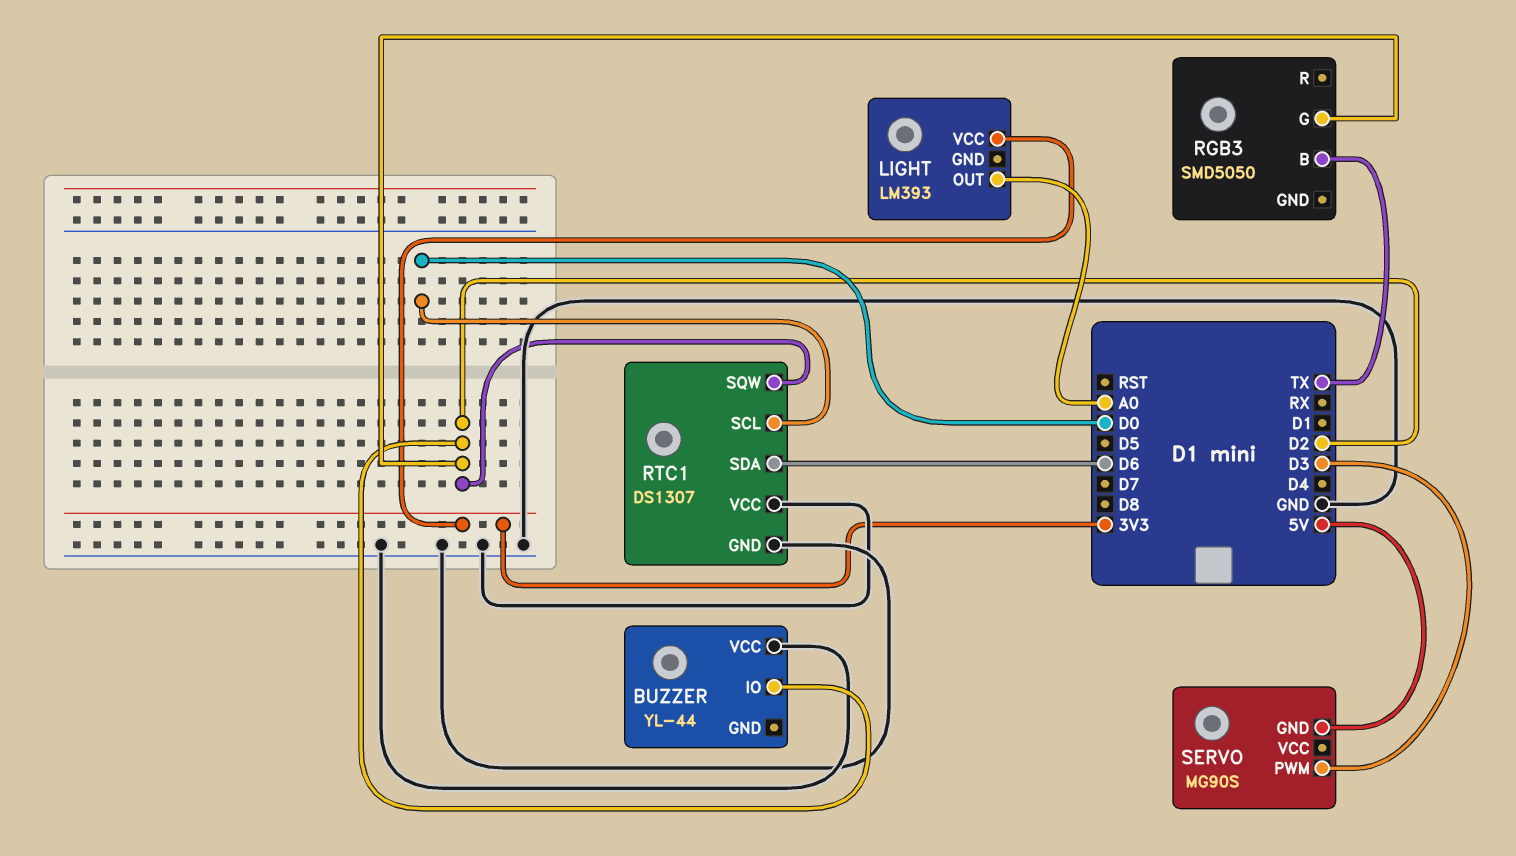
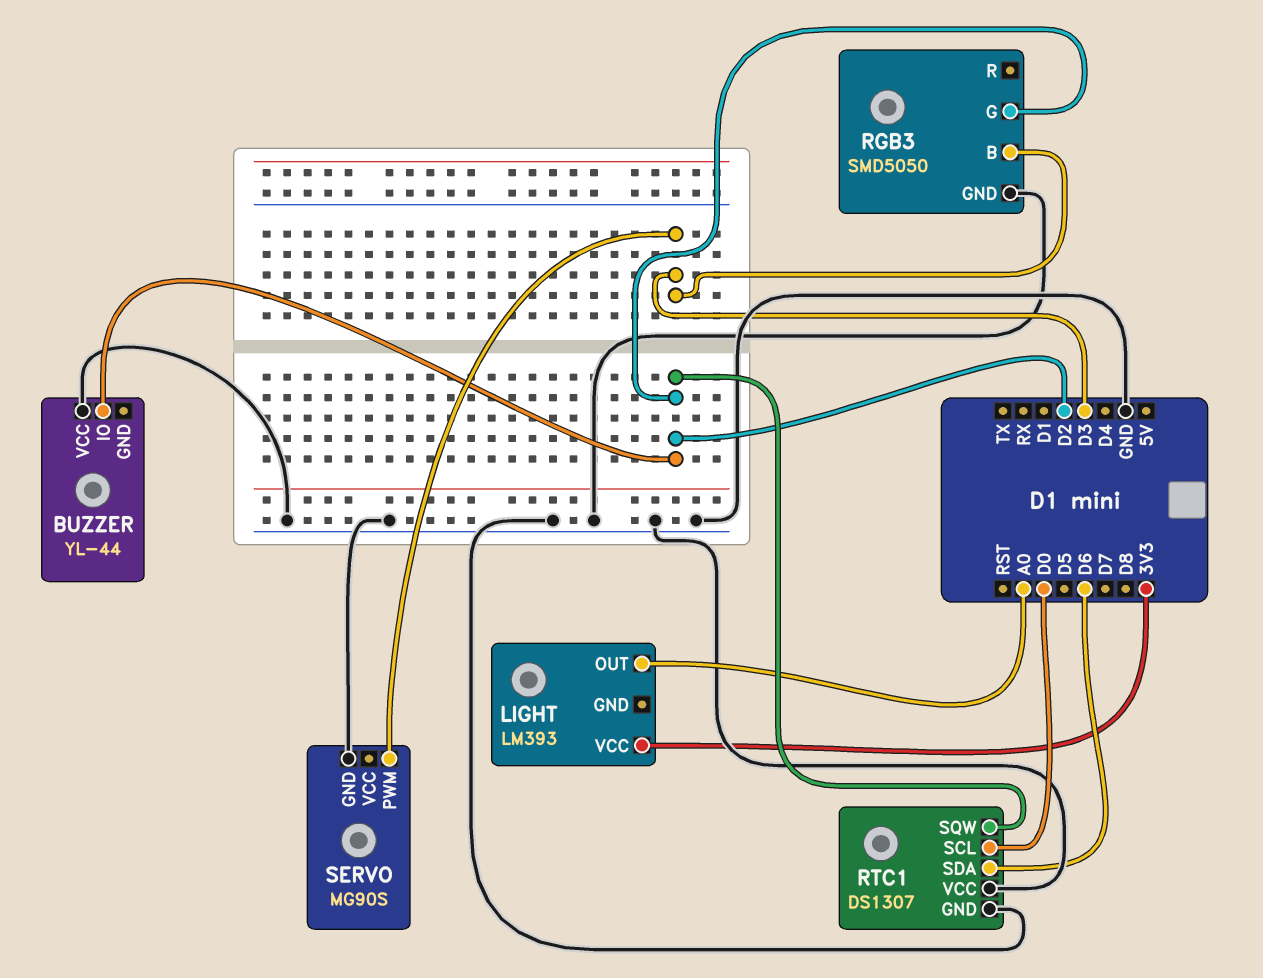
RGB3 pin B: TX -> D3
RGB3 pin GND: none -> GND
SERVO pin GND: 5V -> GND

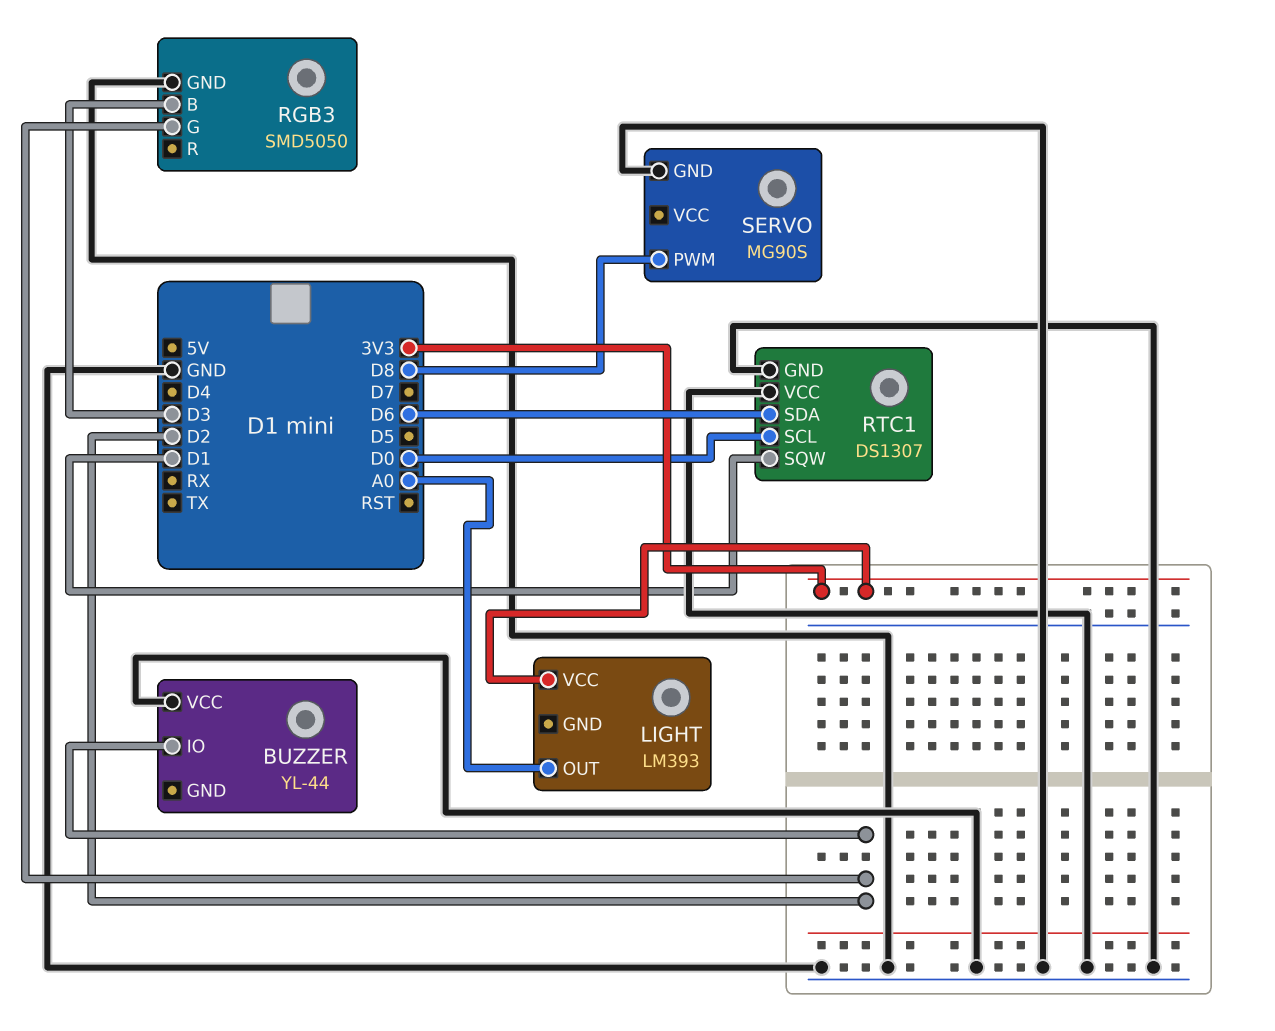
RTC1 pin SQW: D2 -> D1
SERVO pin PWM: D3 -> D8

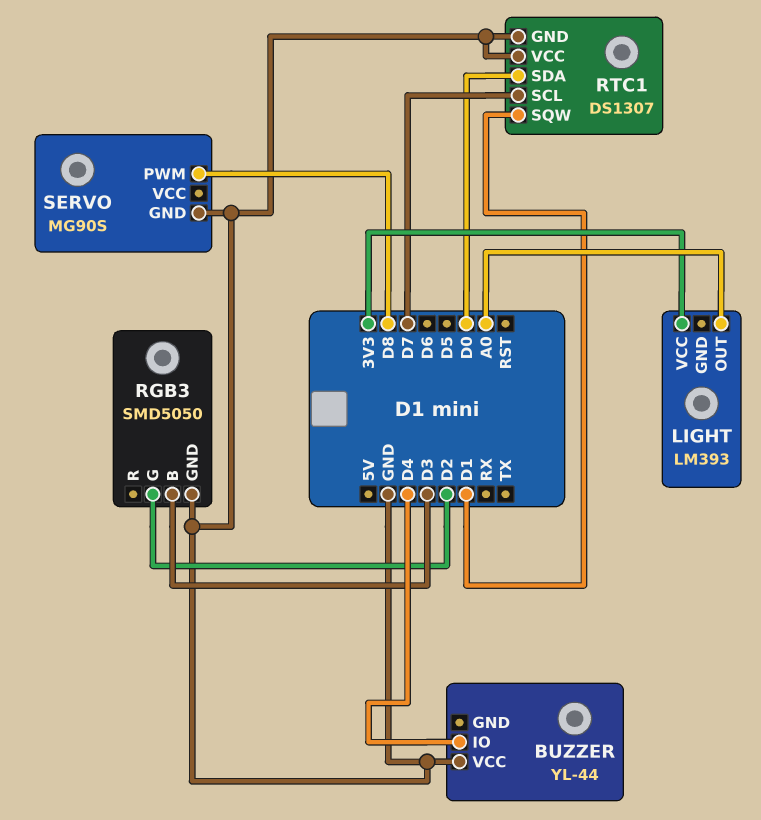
BUZZER pin IO: D2 -> D4
RTC1 pin SCL: D0 -> D7
RTC1 pin SDA: D6 -> D0

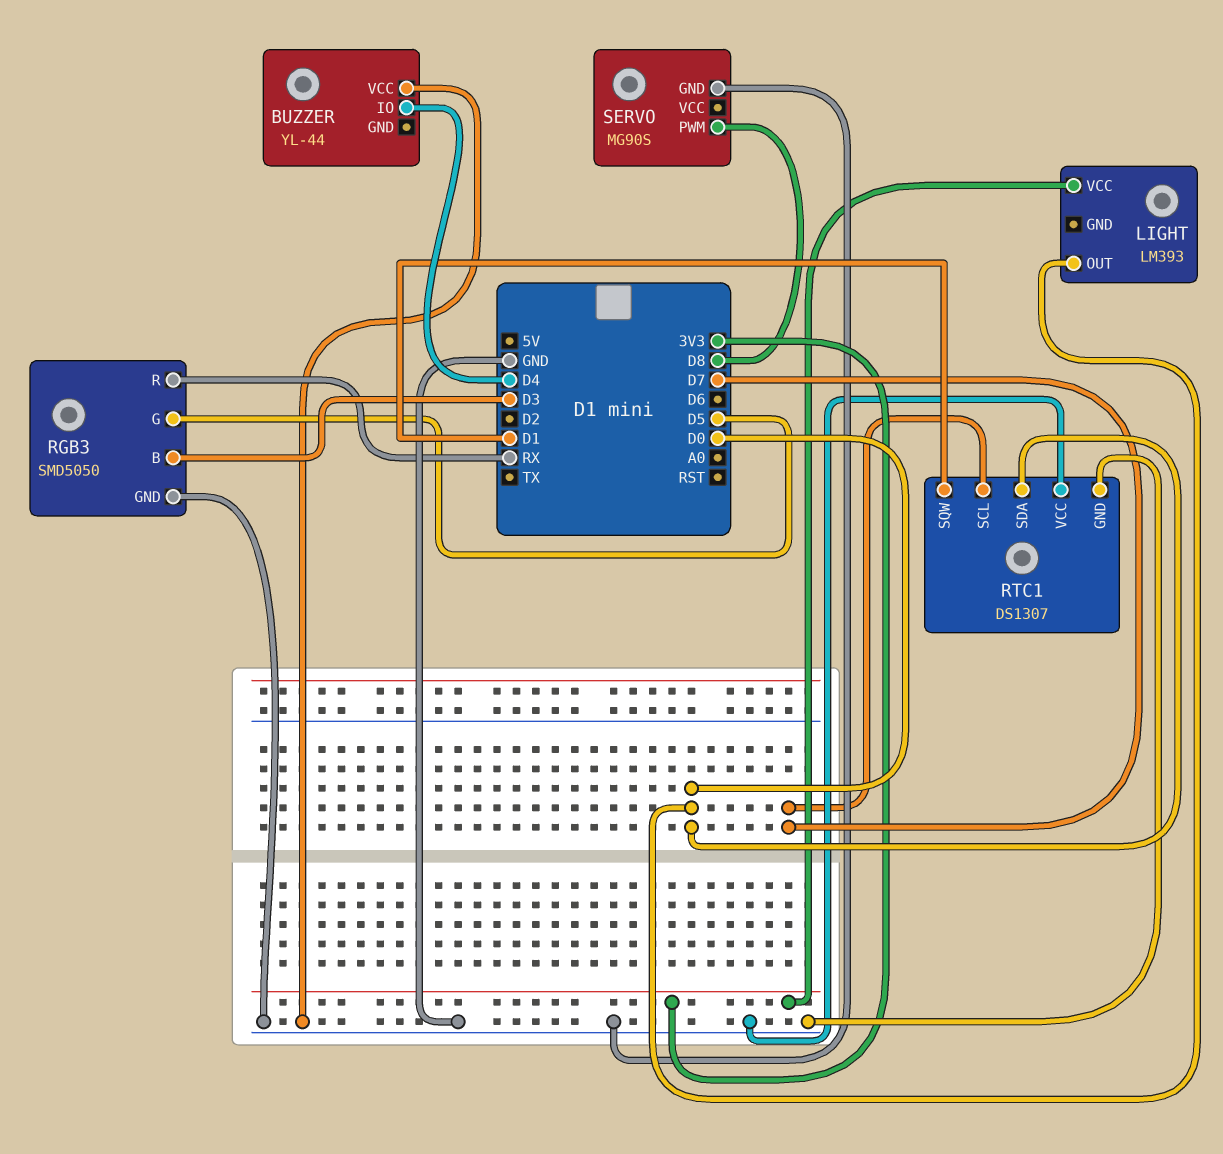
LIGHT pin OUT: A0 -> D0
RGB3 pin G: D2 -> D5
RGB3 pin R: none -> RX

